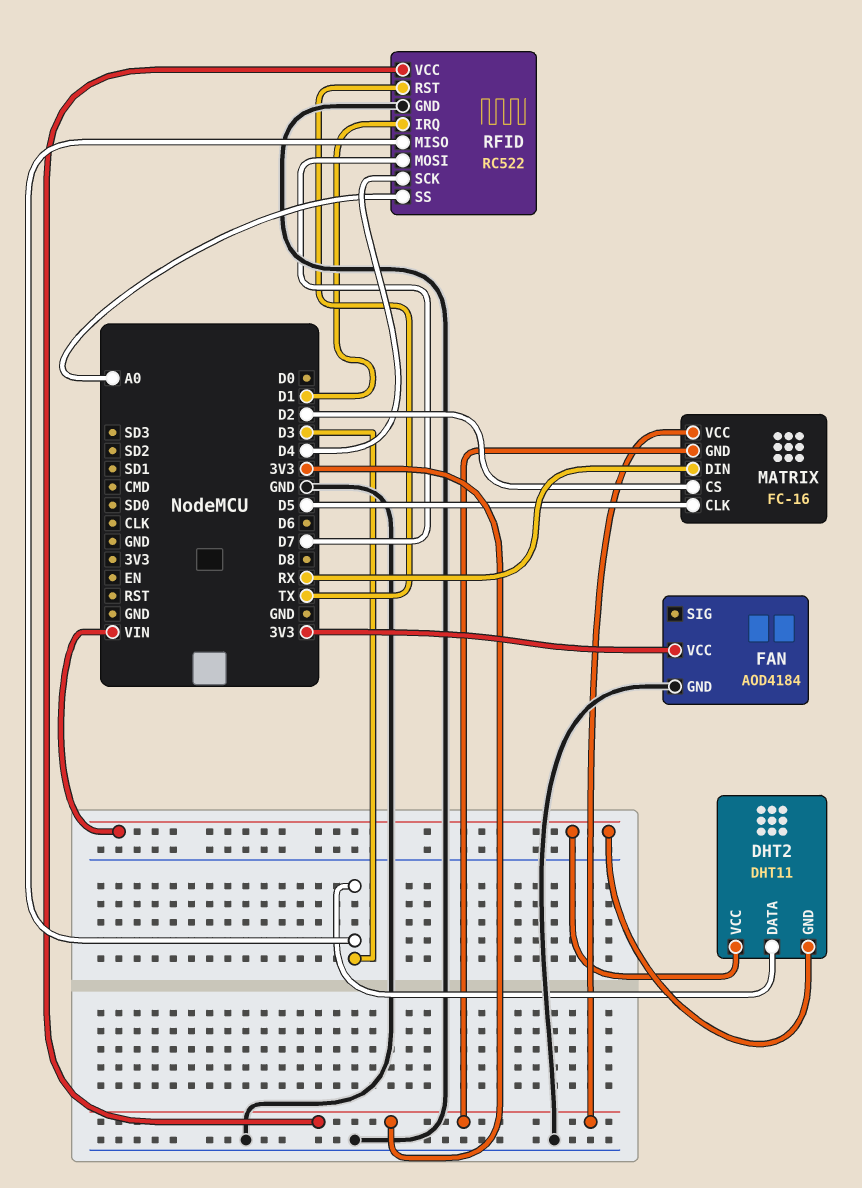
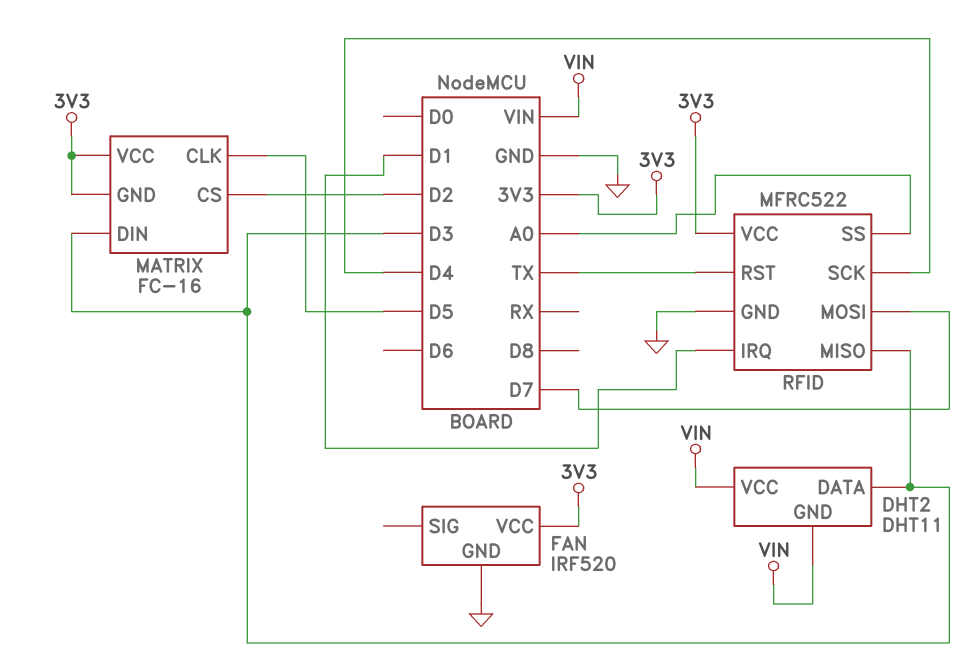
FAN: AOD4184 -> IRF520
MATRIX pin DIN: RX -> D3
RFID: RC522 -> MFRC522

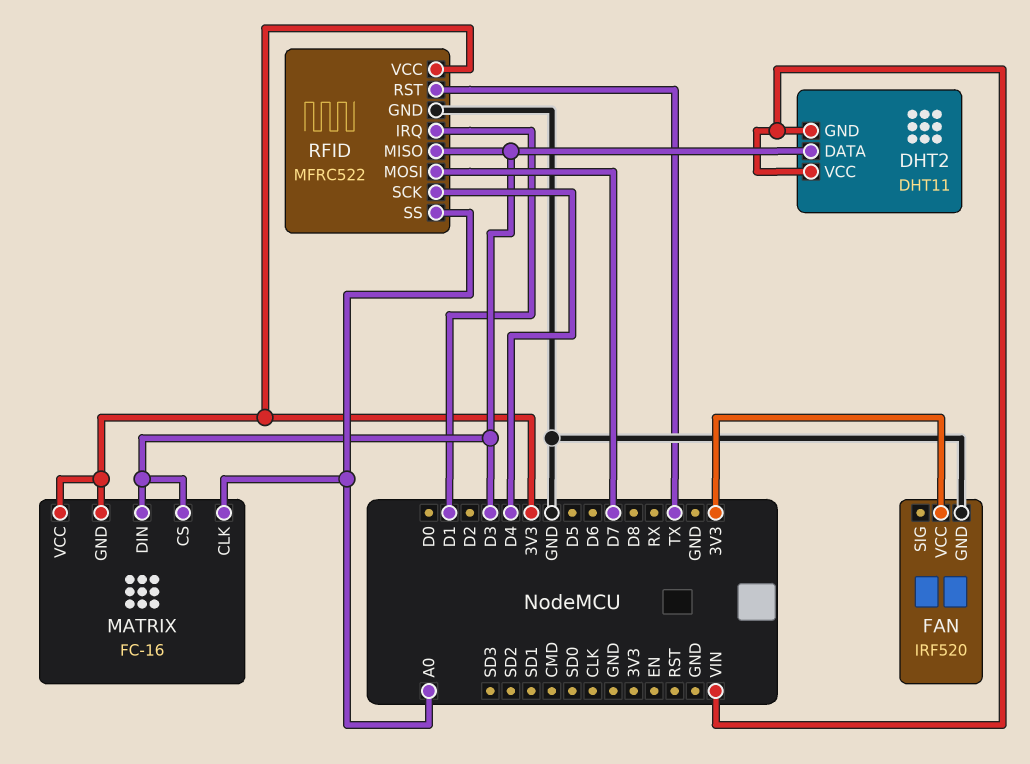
MATRIX pin CLK: D5 -> A0
MATRIX pin CS: D2 -> D3

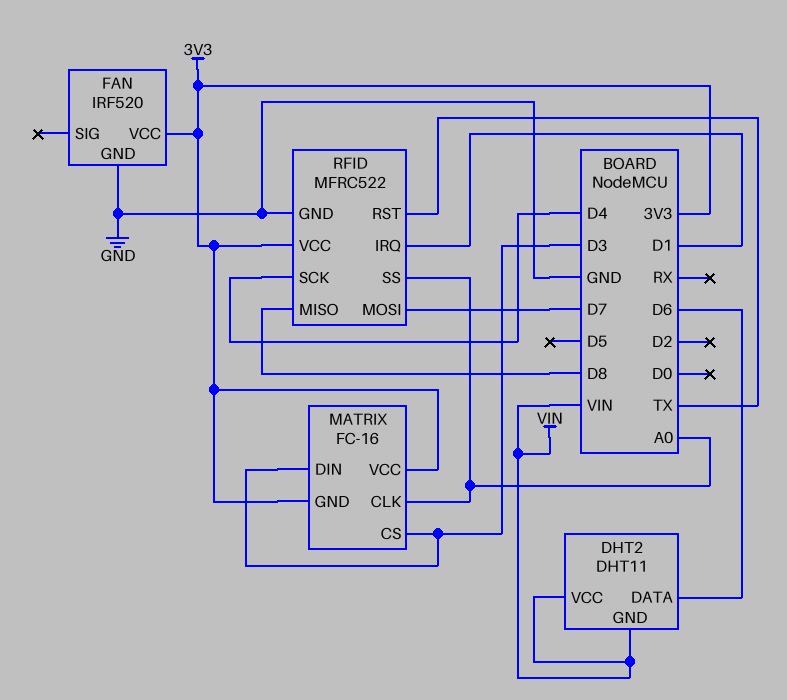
DHT2 pin DATA: D3 -> D6
RFID pin MISO: D3 -> D8

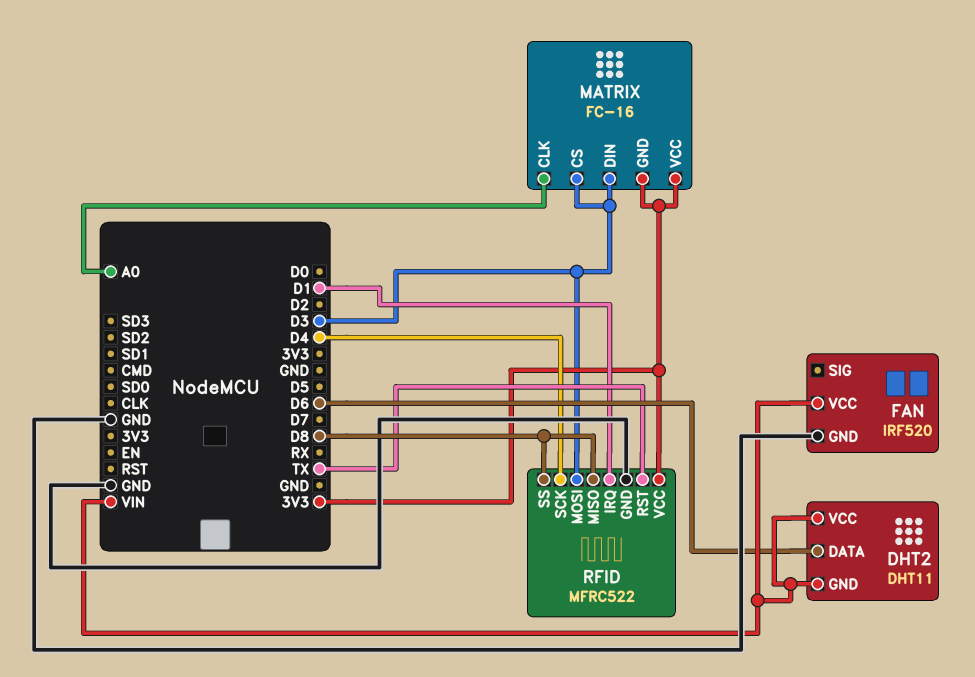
FAN pin VCC: 3V3 -> VIN
RFID pin MOSI: D7 -> D3
RFID pin SS: A0 -> D8

